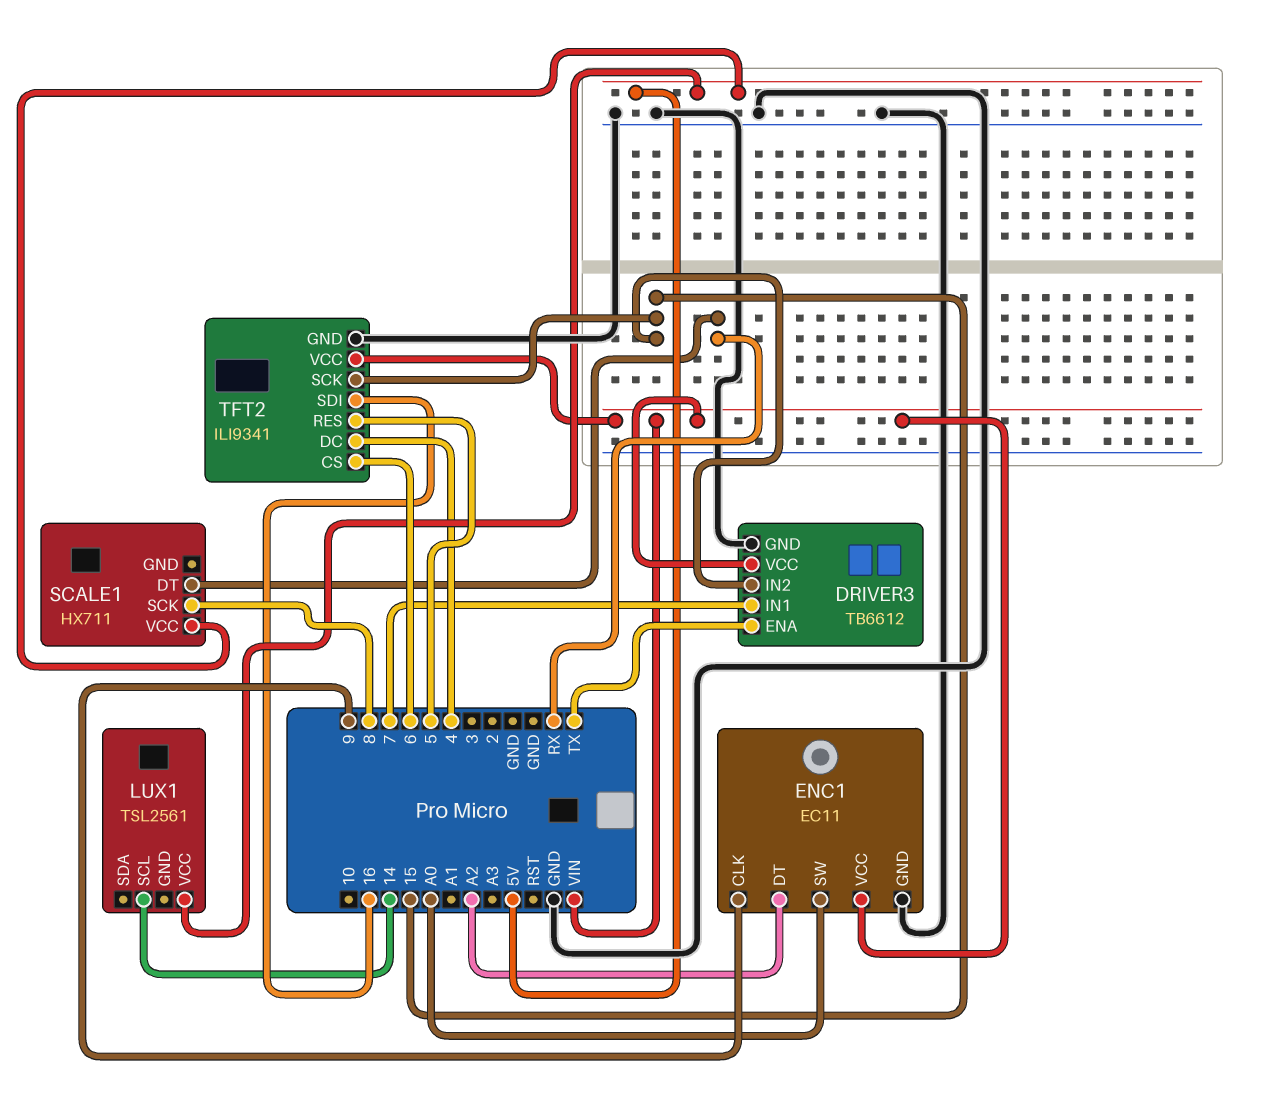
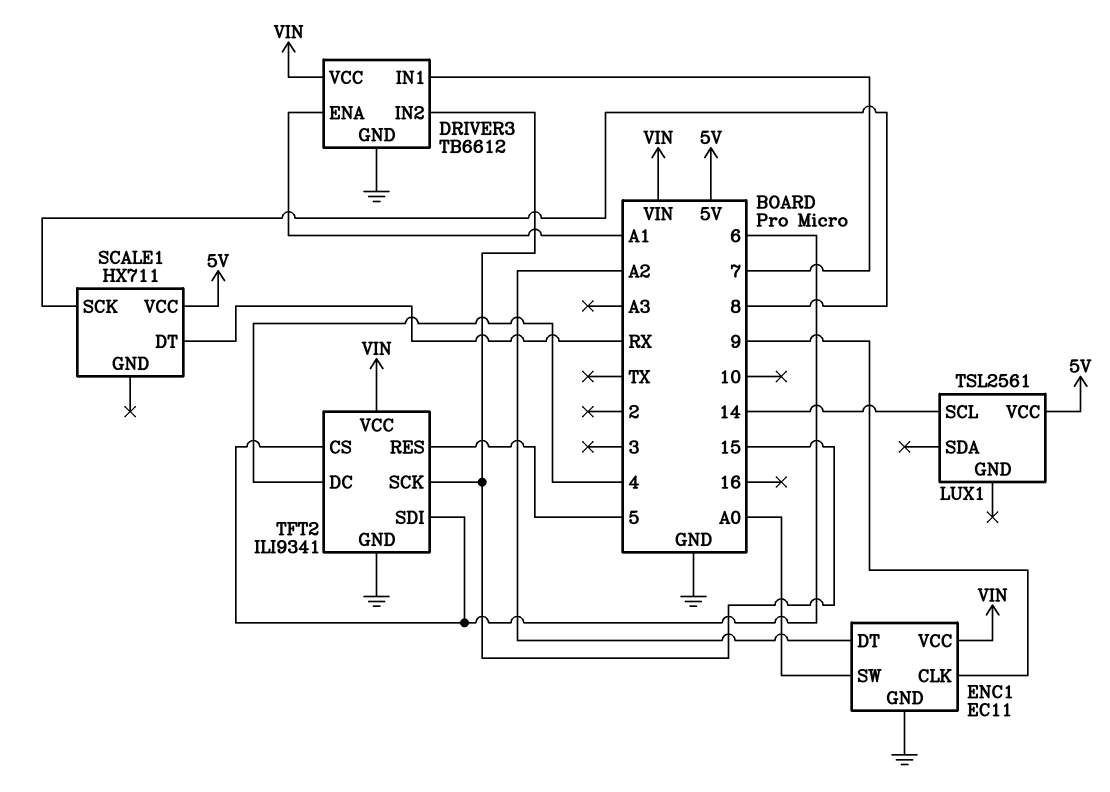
DRIVER3 pin ENA: TX -> A1
TFT2 pin SDI: 16 -> 6

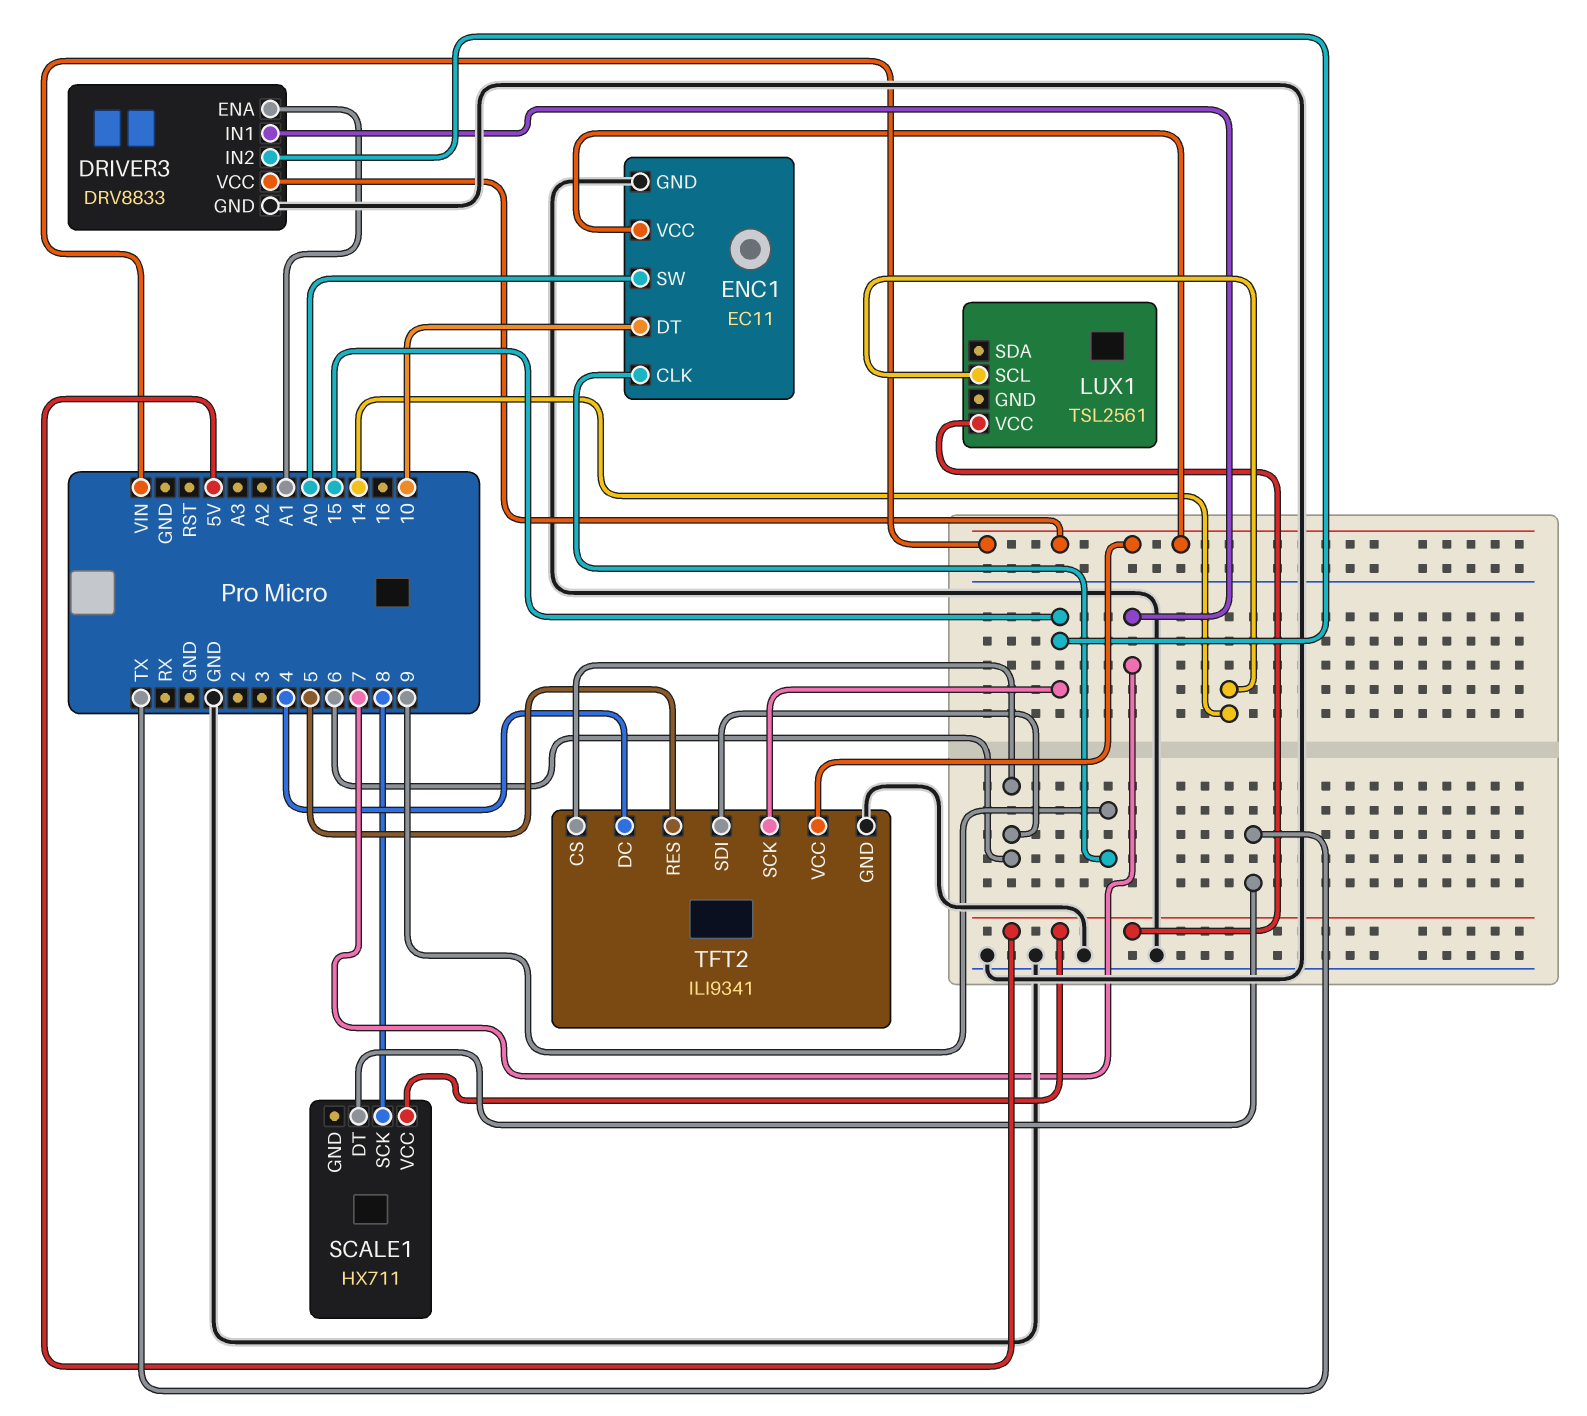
DRIVER3: TB6612 -> DRV8833
ENC1 pin DT: A2 -> 10
SCALE1 pin DT: RX -> TX

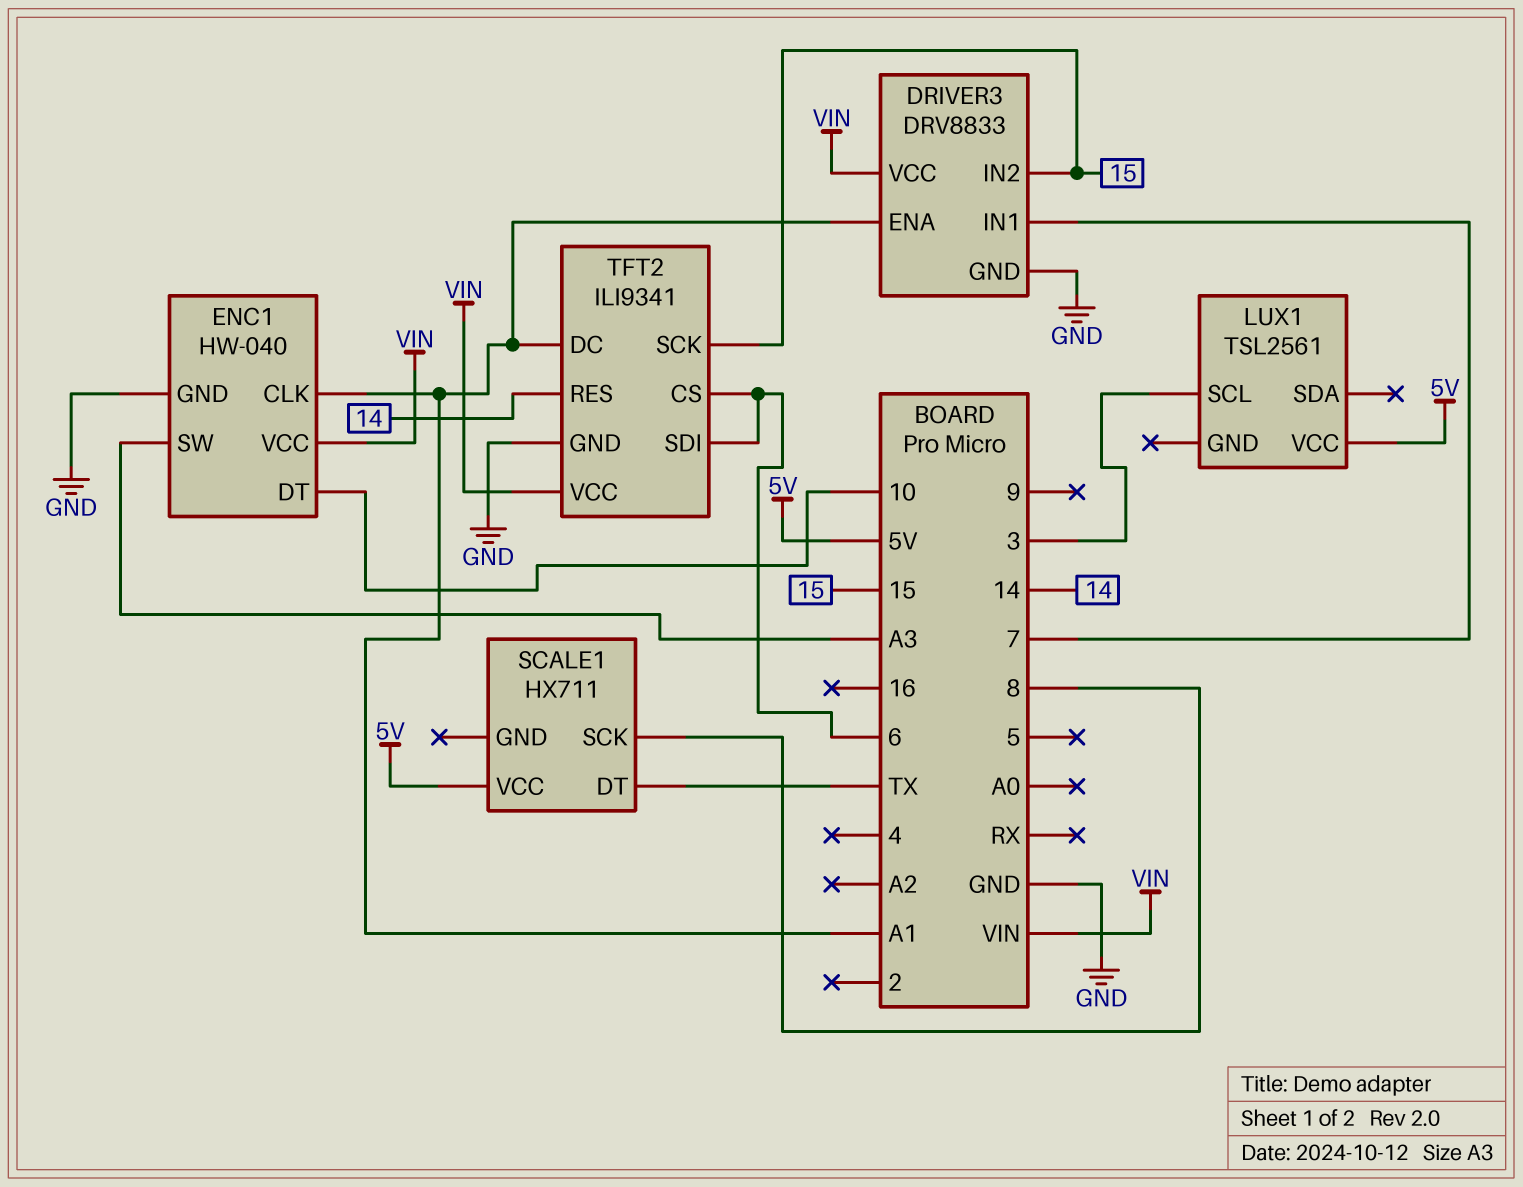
ENC1: EC11 -> HW-040
ENC1 pin CLK: 9 -> A1
ENC1 pin SW: A0 -> A3
LUX1 pin SCL: 14 -> 3
TFT2 pin DC: 4 -> A1
TFT2 pin RES: 5 -> 14

